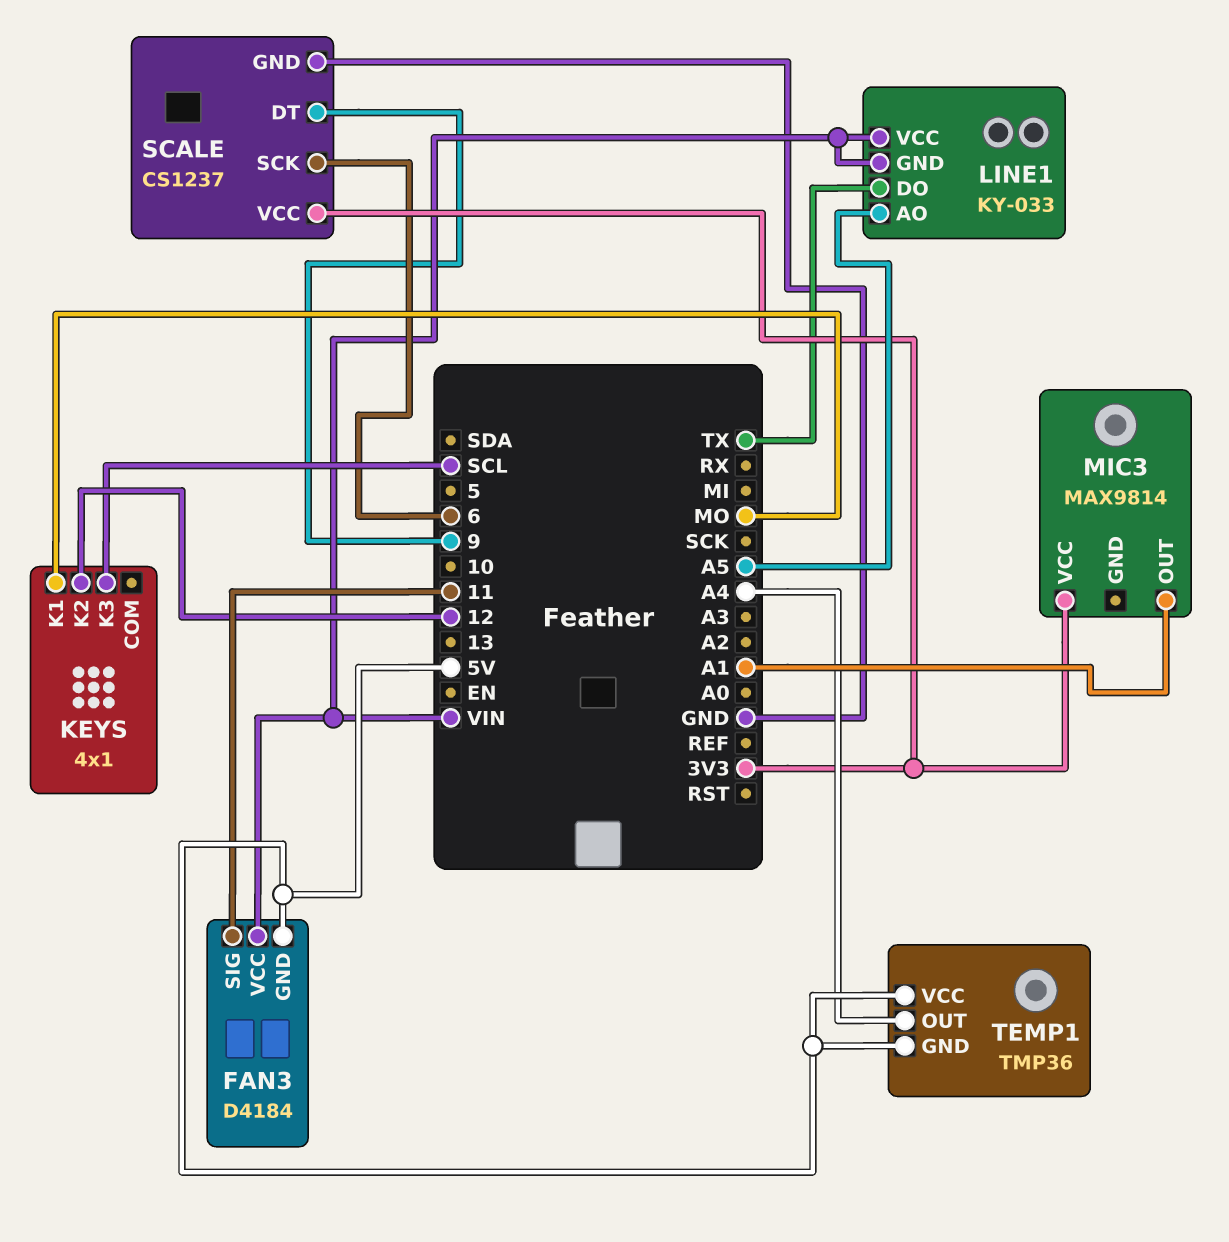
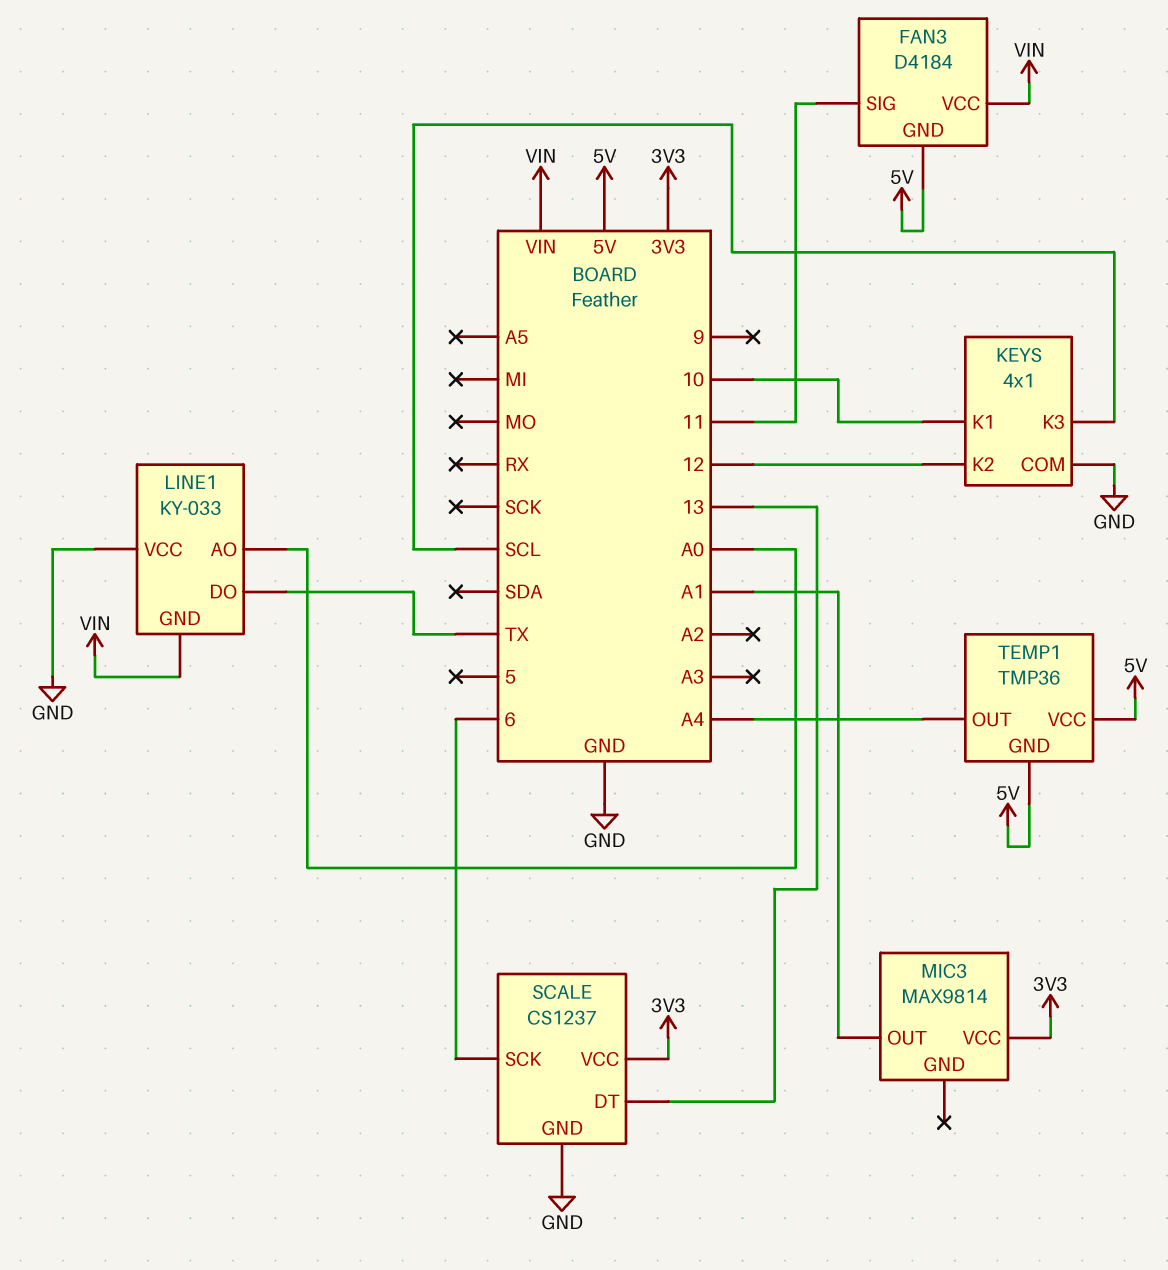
KEYS pin COM: none -> GND
KEYS pin K1: MO -> 10
LINE1 pin AO: A5 -> A0
LINE1 pin VCC: VIN -> GND
SCALE pin DT: 9 -> 13

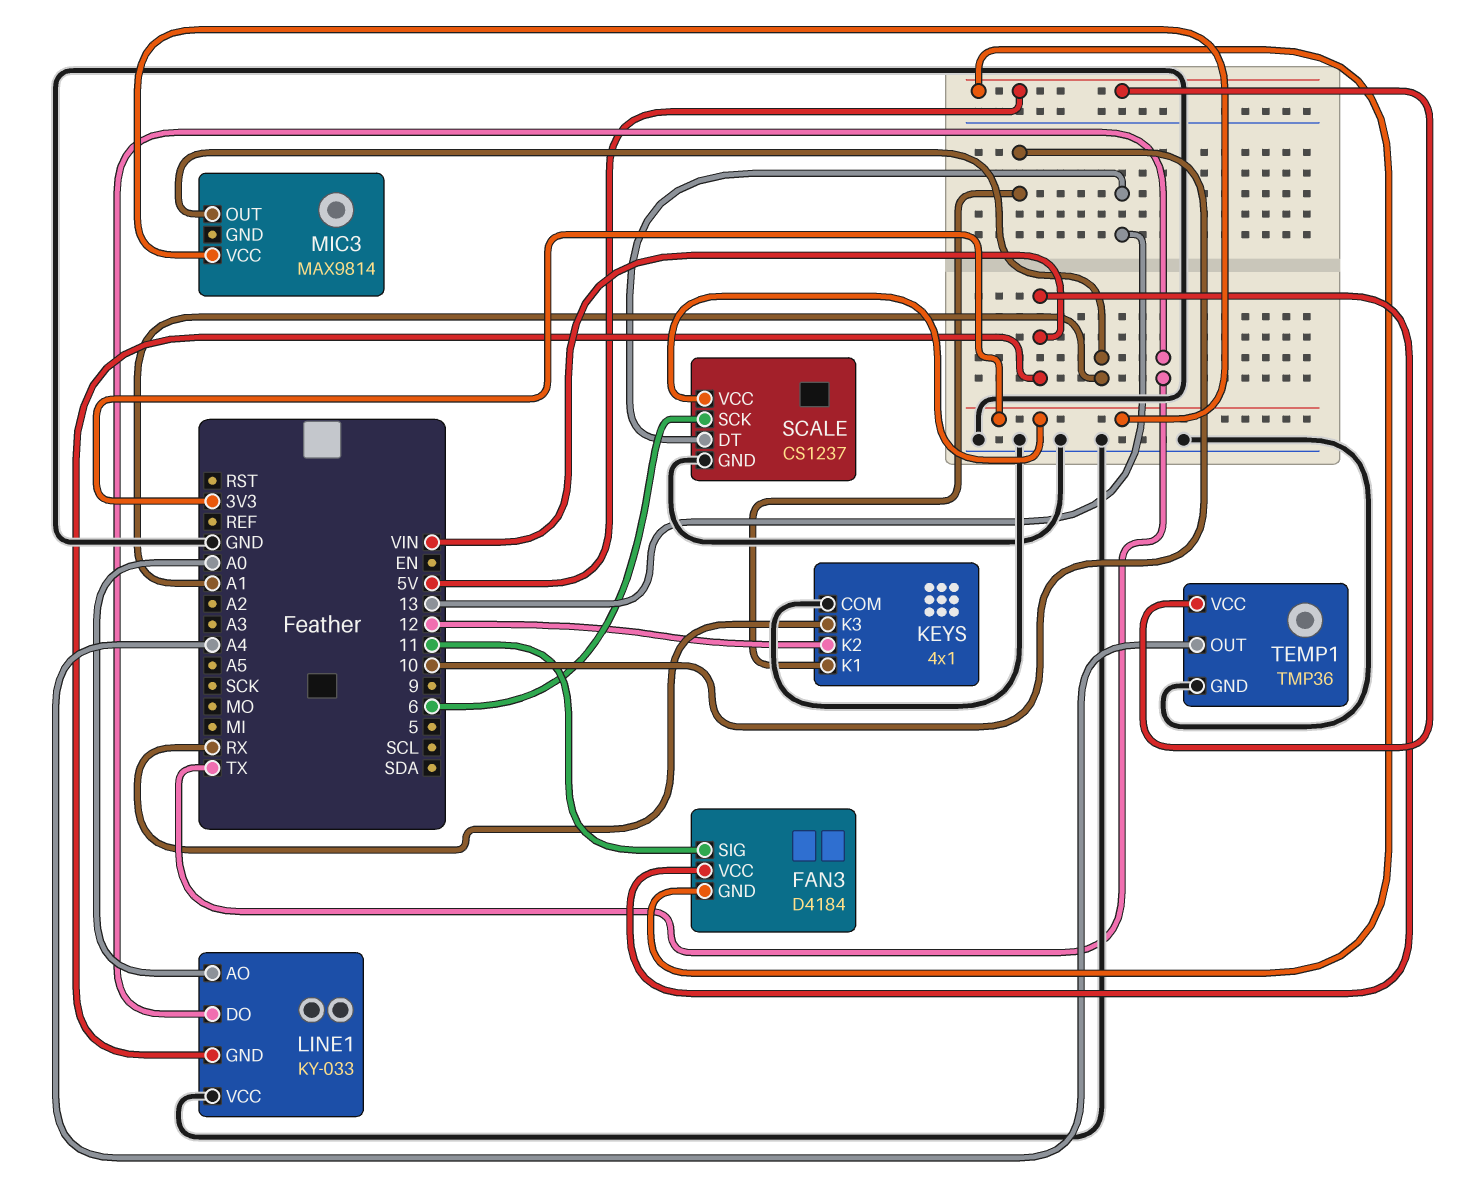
KEYS pin K3: SCL -> RX
TEMP1 pin GND: 5V -> GND

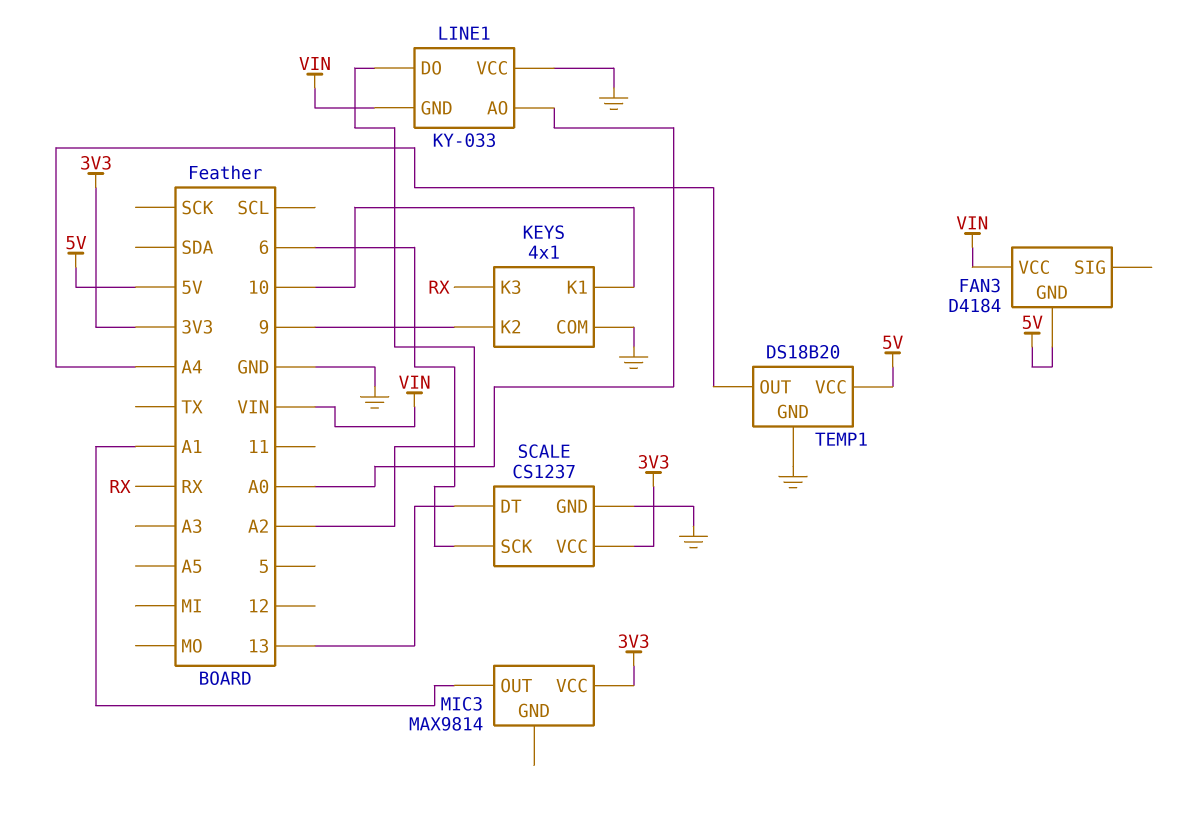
FAN3 pin SIG: 11 -> none
KEYS pin K2: 12 -> 9
LINE1 pin DO: TX -> A2
TEMP1: TMP36 -> DS18B20

